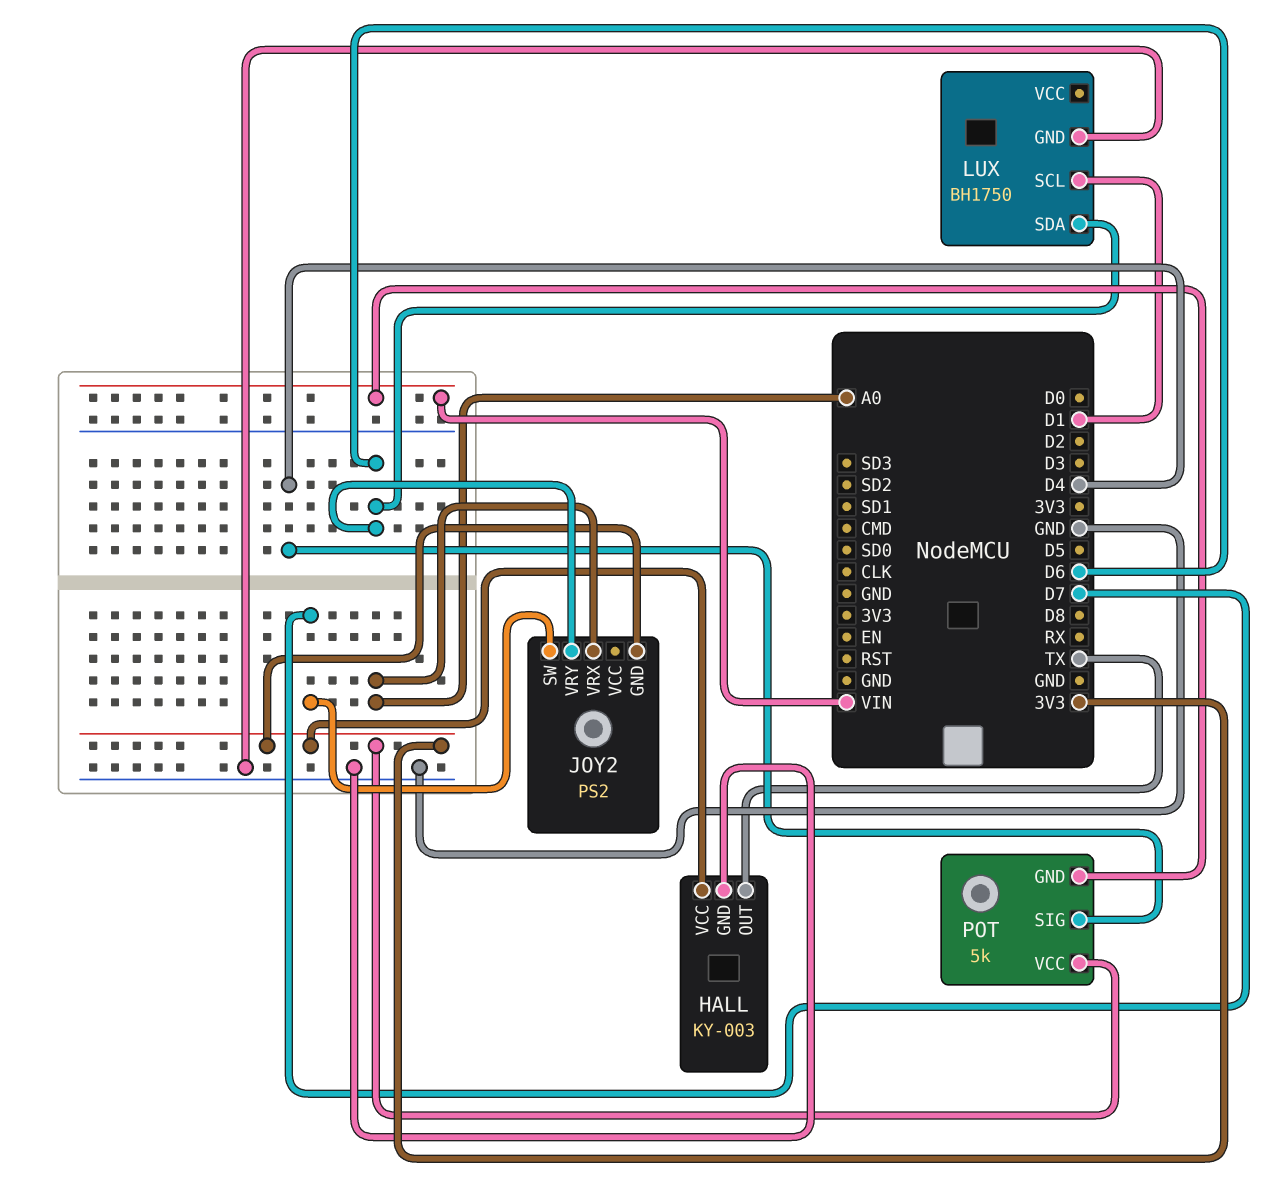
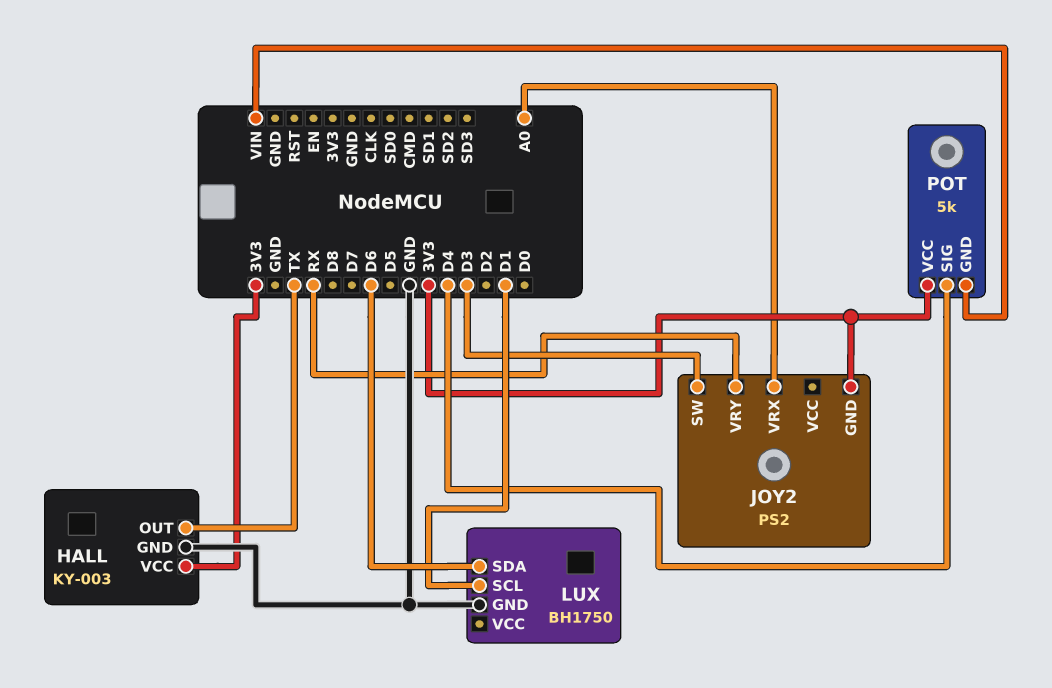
JOY2 pin SW: D7 -> D3
JOY2 pin VRY: D6 -> RX

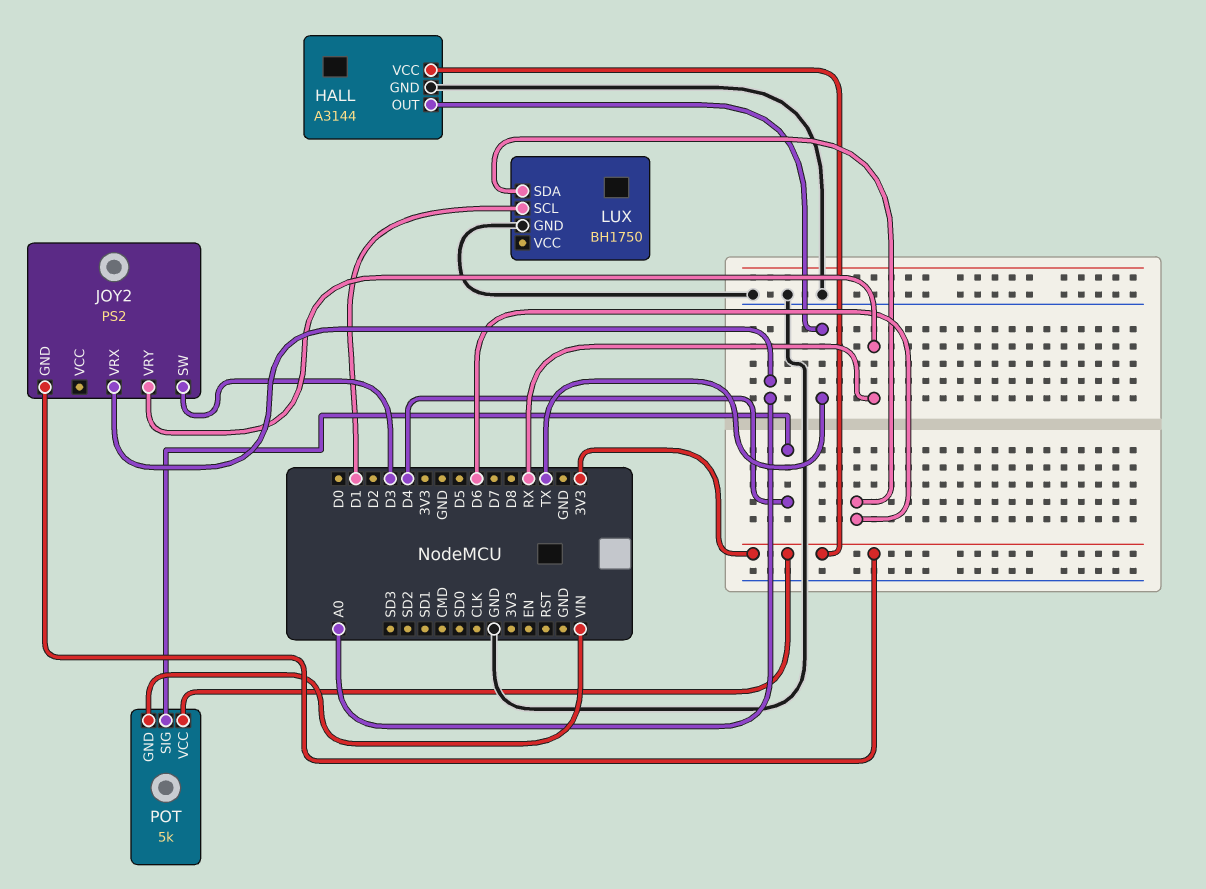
HALL: KY-003 -> A3144

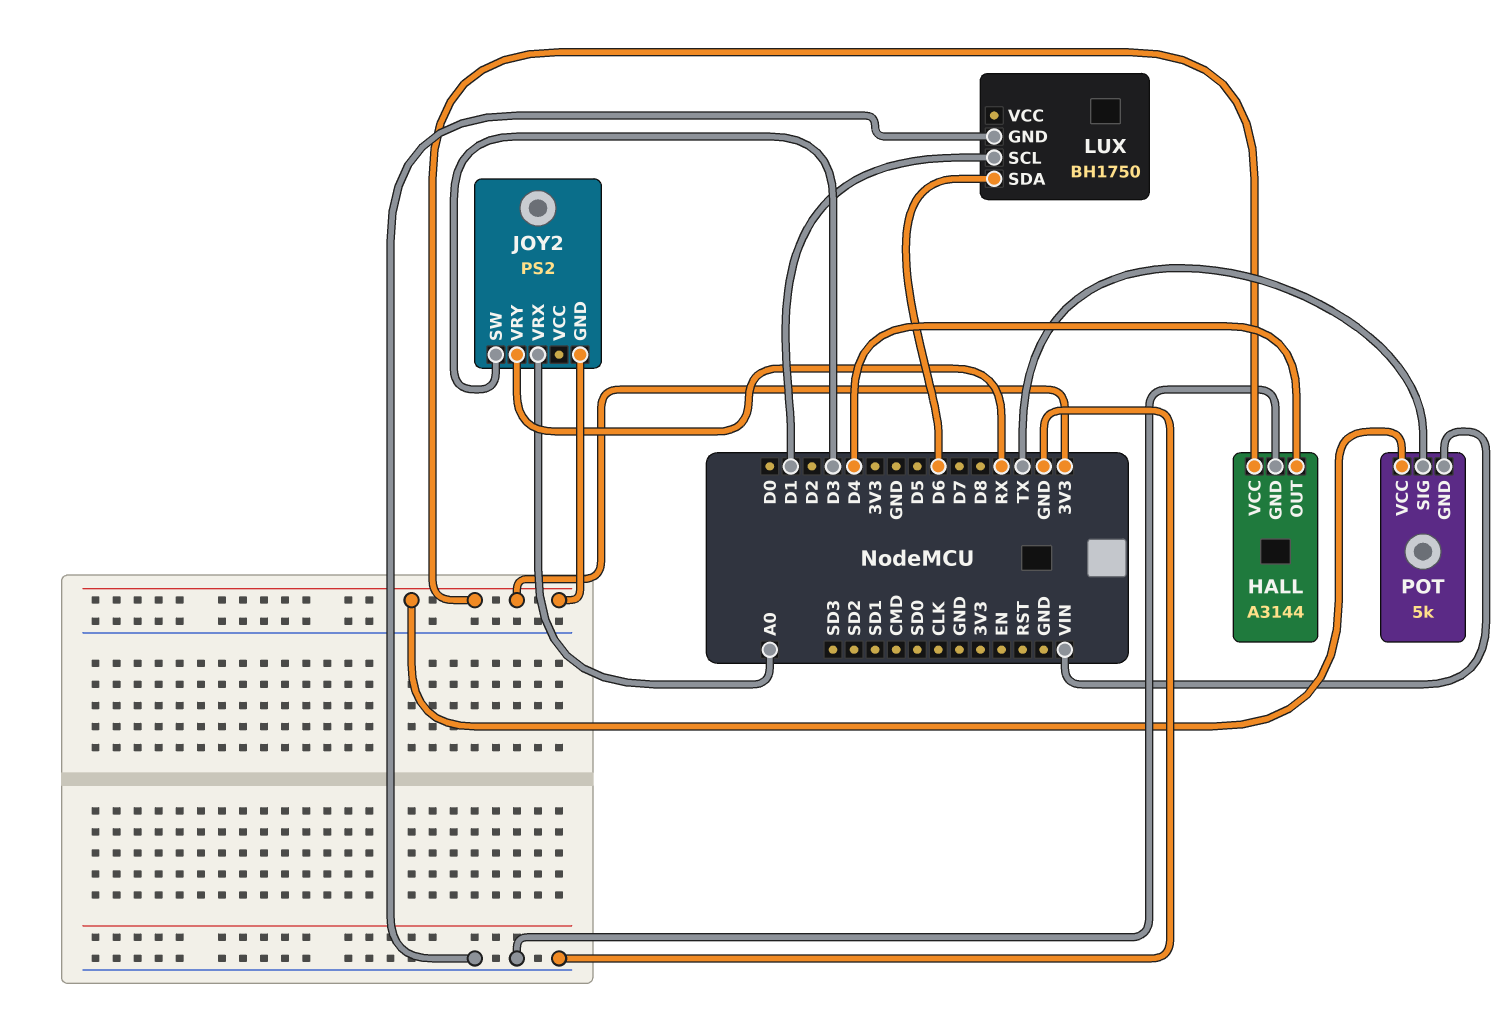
HALL pin OUT: TX -> D4
POT pin SIG: D4 -> TX

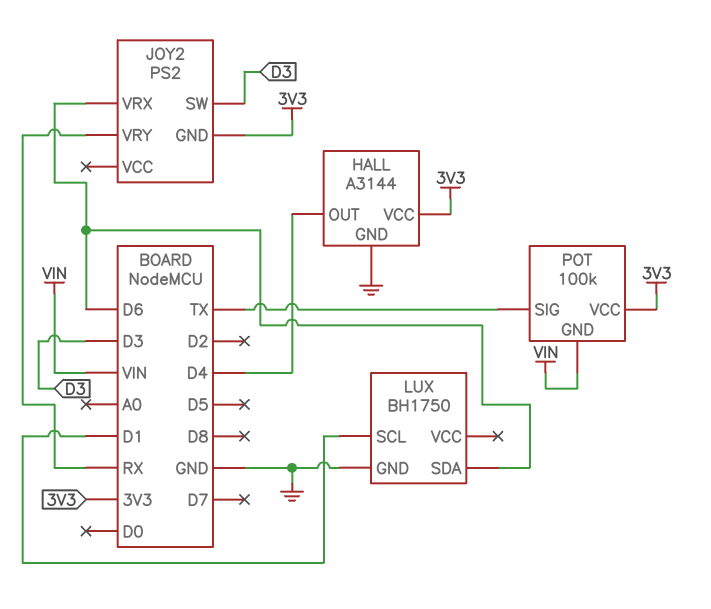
JOY2 pin VRX: A0 -> D6
POT: 5k -> 100k

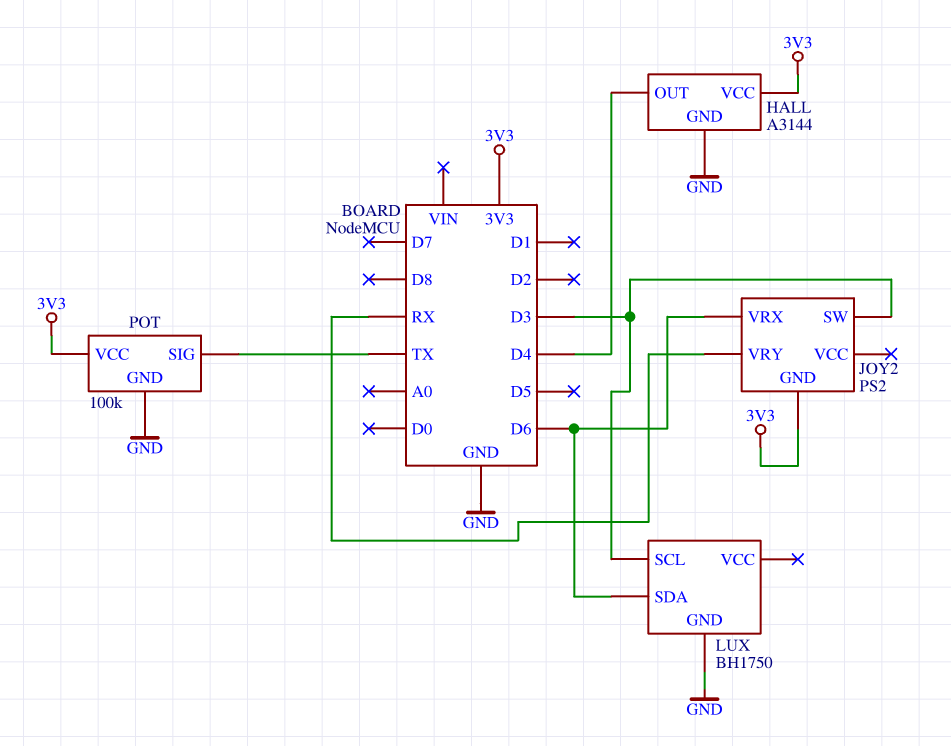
LUX pin SCL: D1 -> D3
POT pin GND: VIN -> GND

